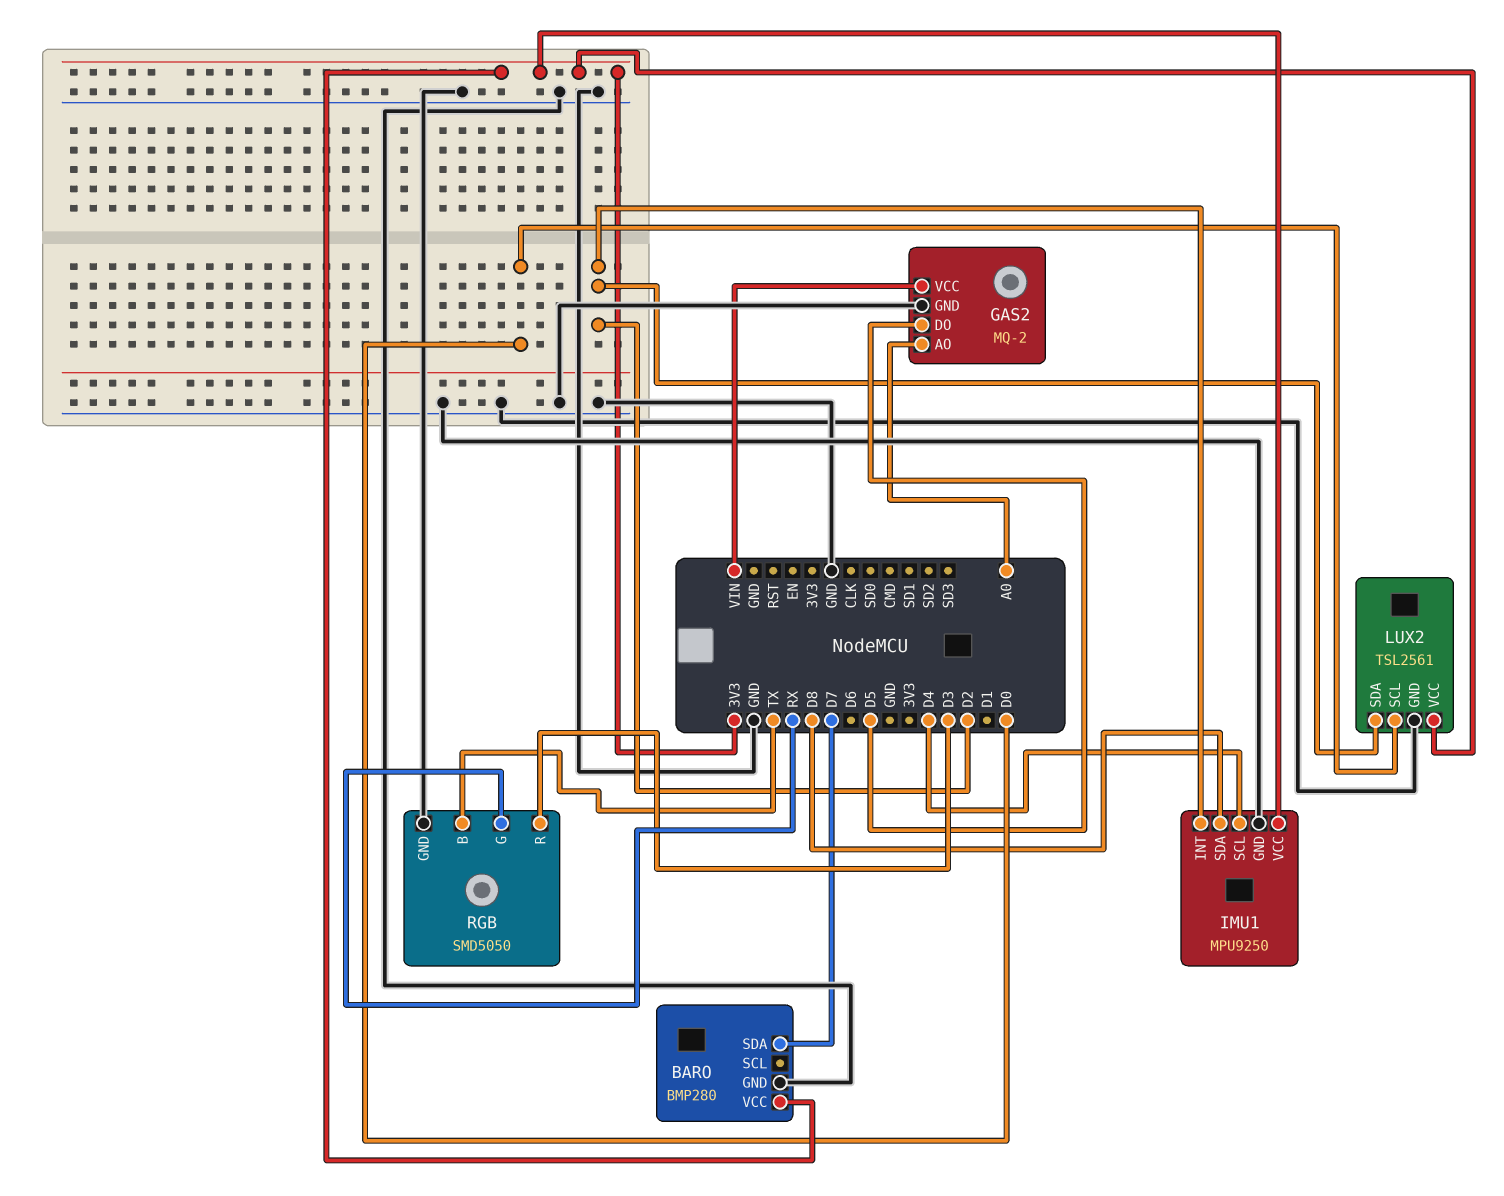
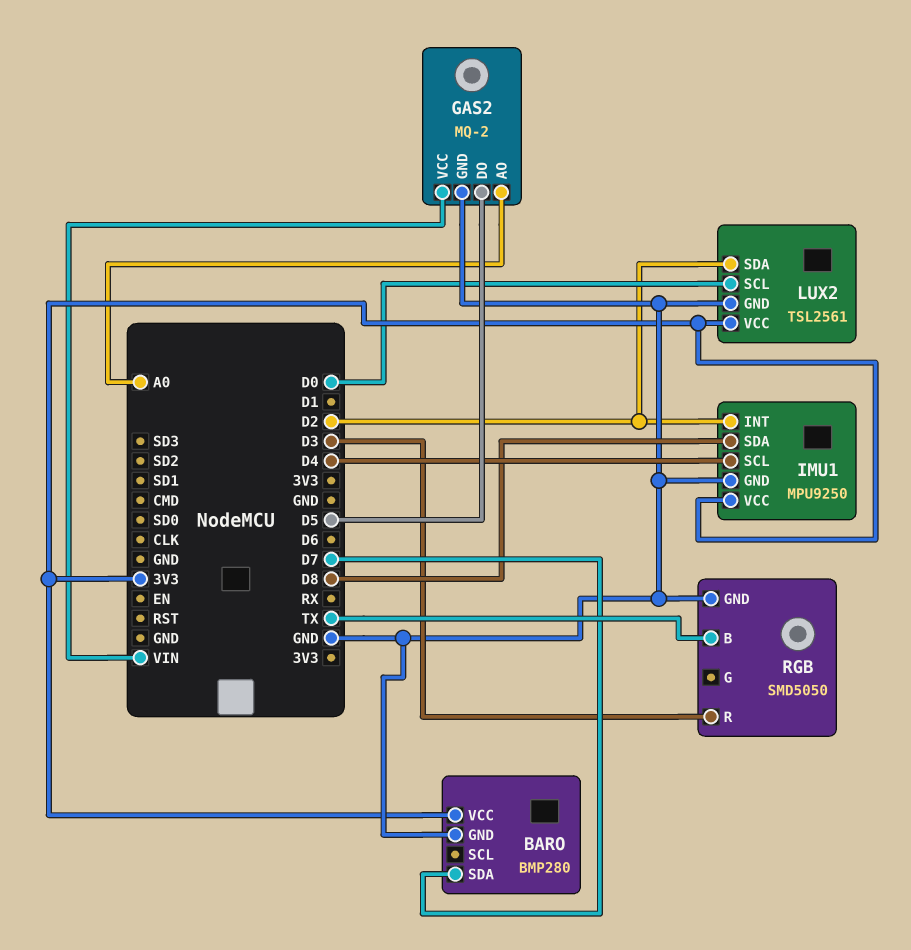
RGB pin G: RX -> none

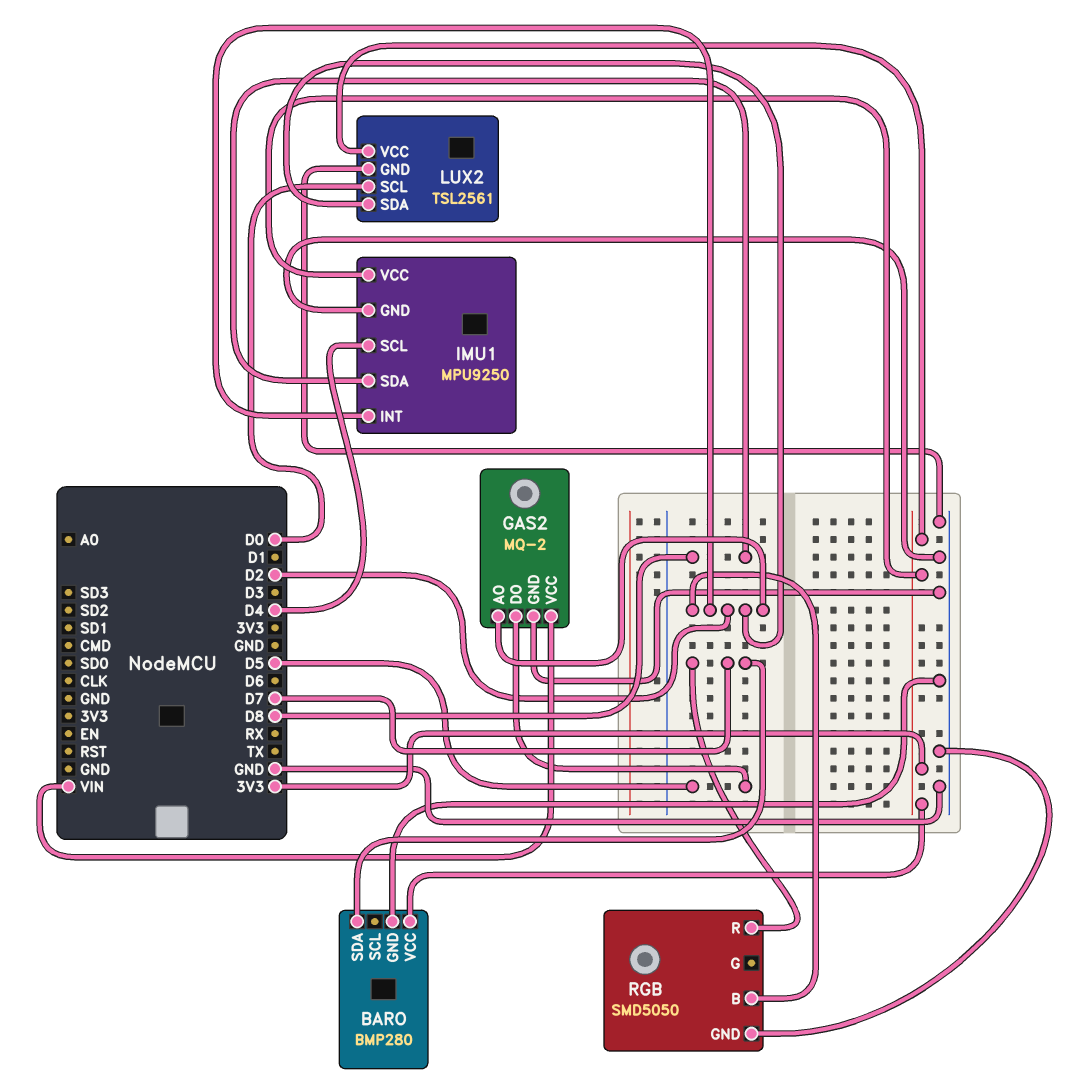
GAS2 pin AO: A0 -> D2
RGB pin B: TX -> D2
RGB pin R: D3 -> D7

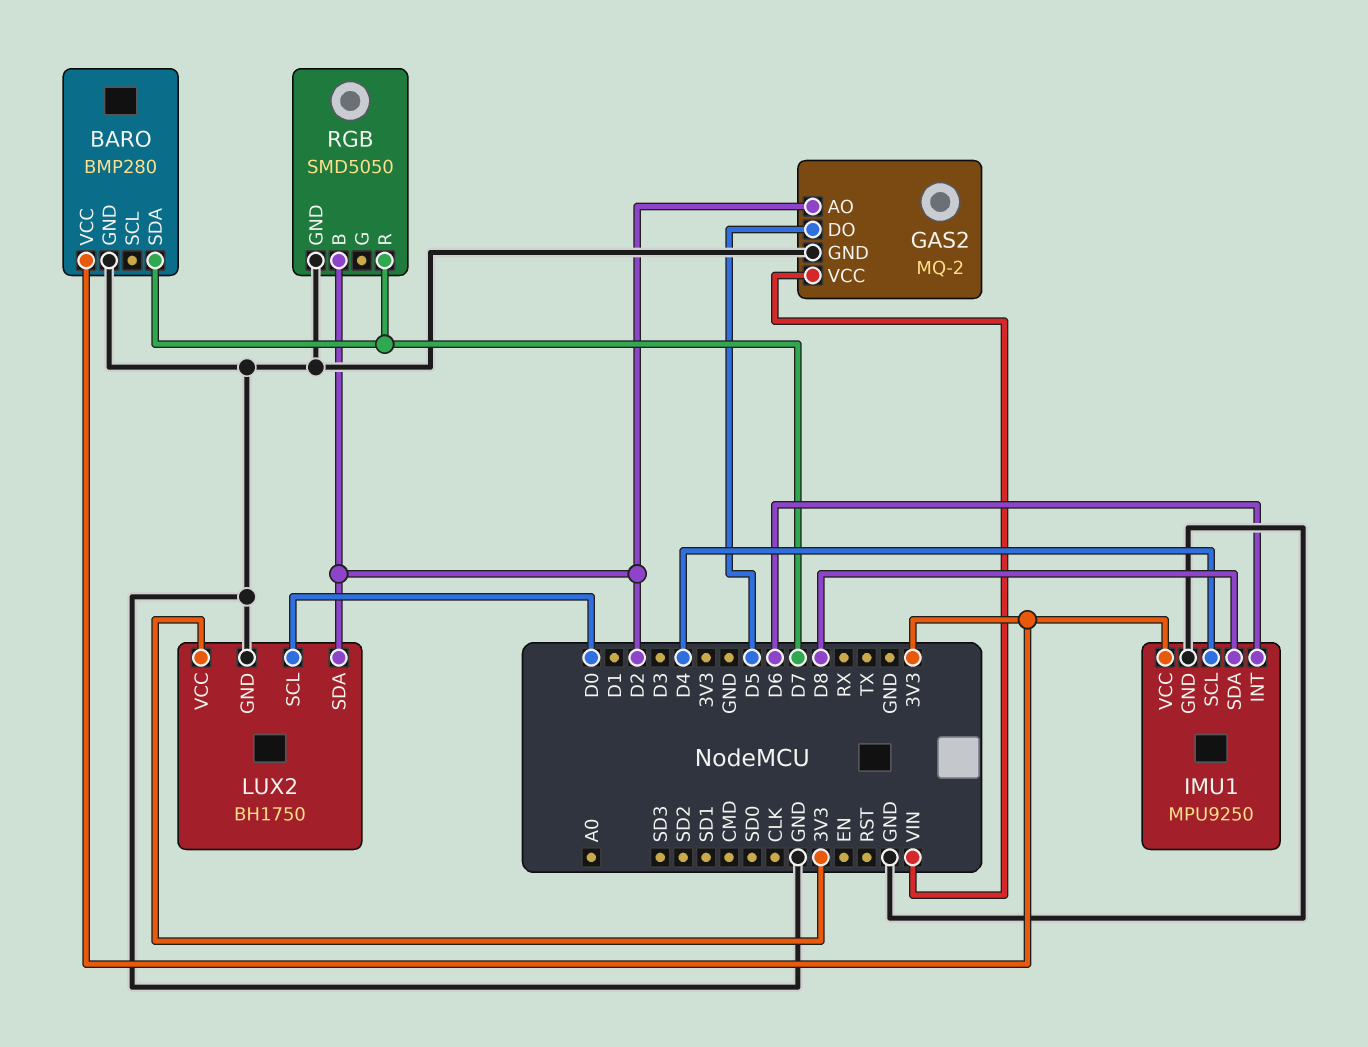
IMU1 pin INT: D2 -> D6
LUX2: TSL2561 -> BH1750

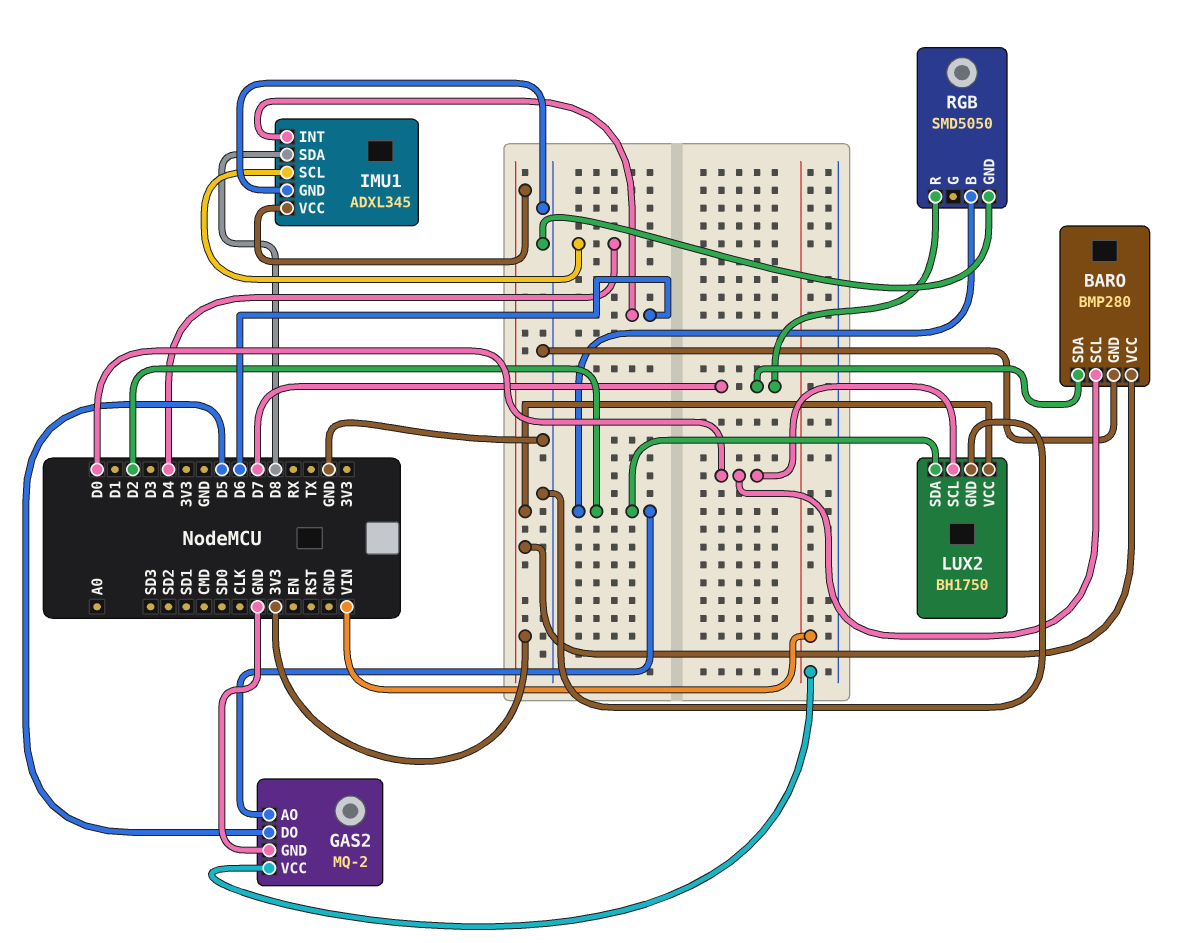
BARO pin SCL: none -> D0
IMU1: MPU9250 -> ADXL345

